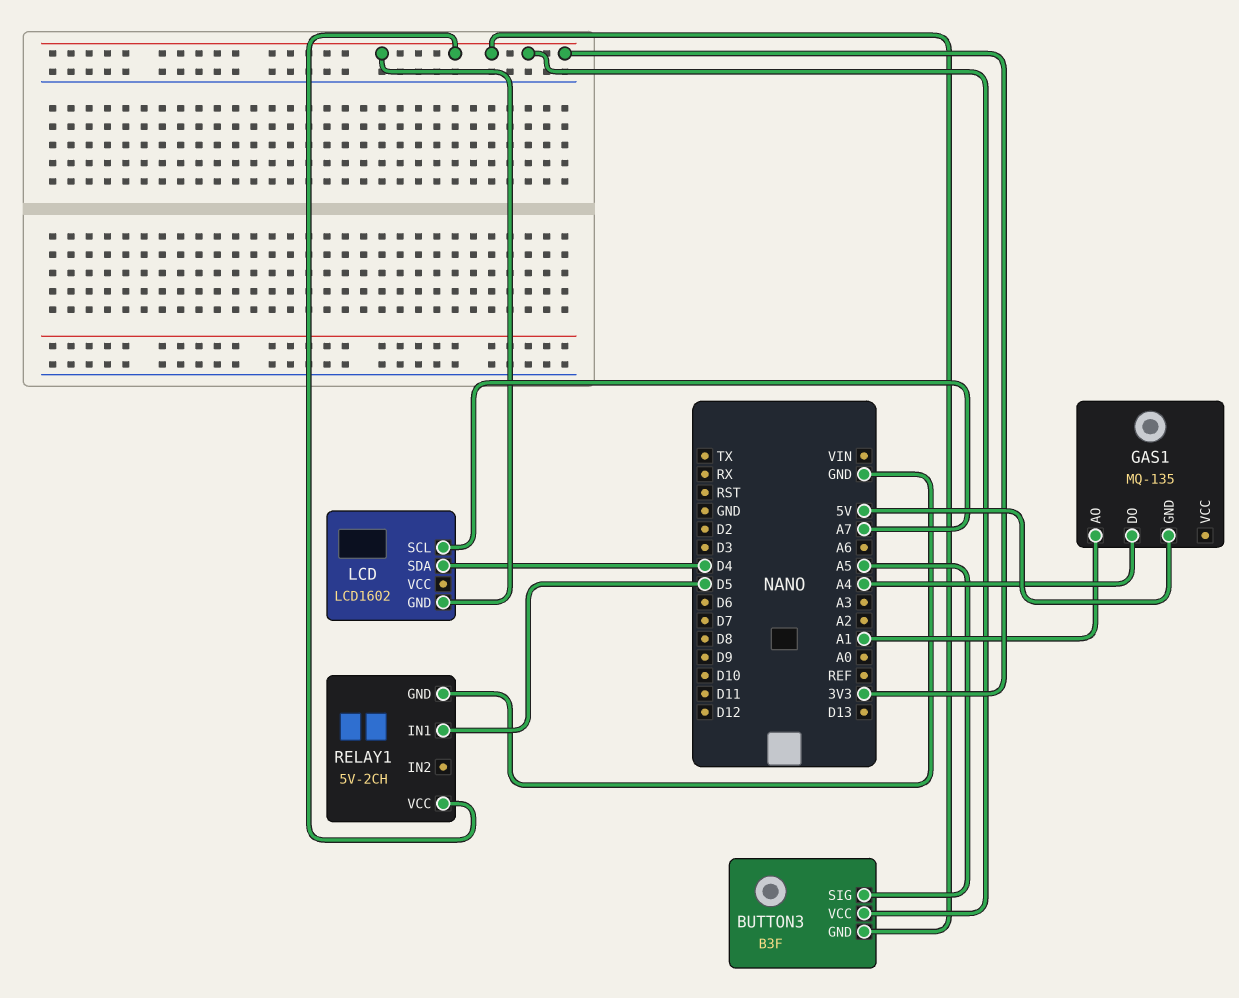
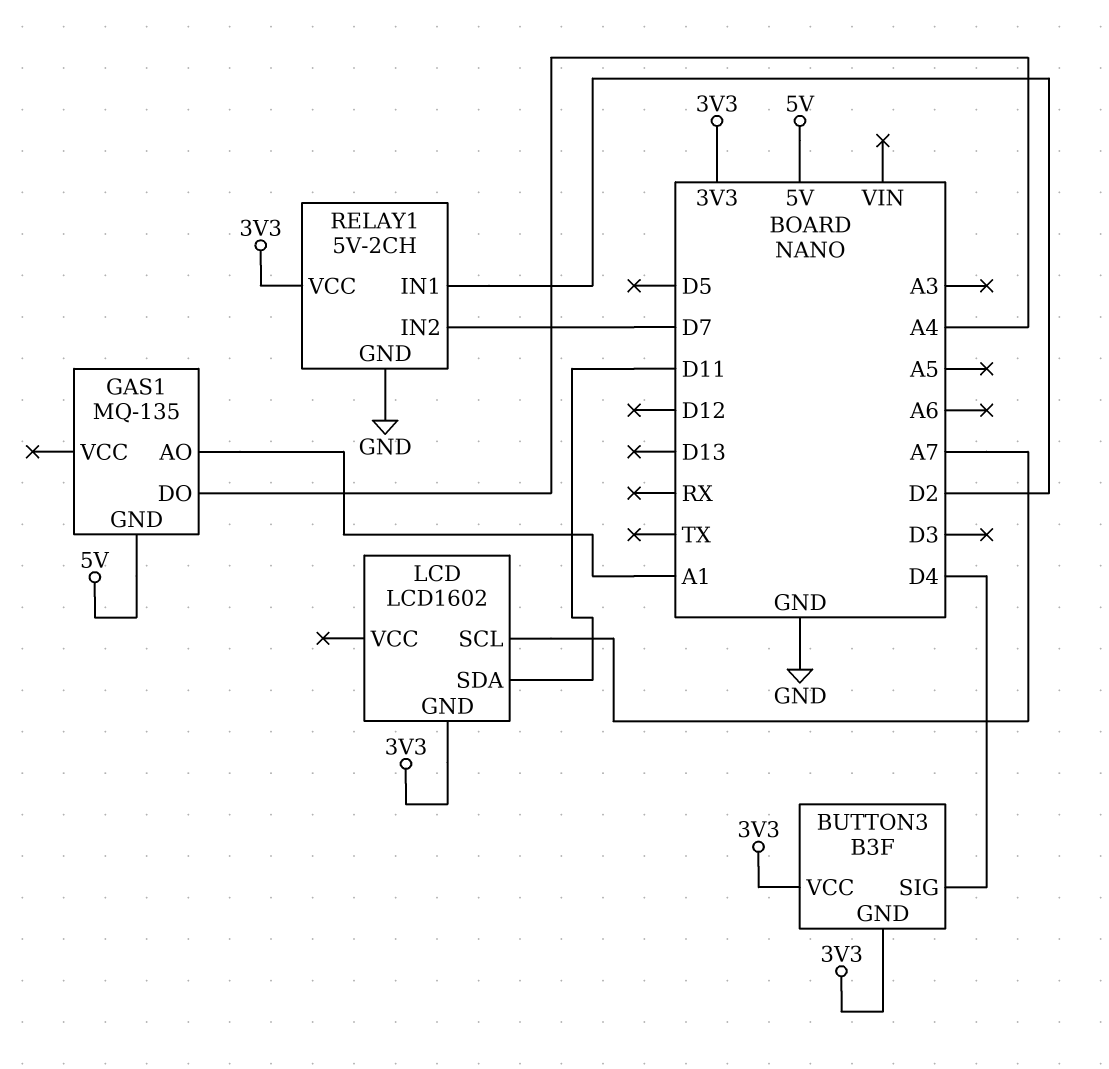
BUTTON3 pin SIG: A5 -> D4
LCD pin SDA: D4 -> D11
RELAY1 pin IN1: D5 -> D2
RELAY1 pin IN2: none -> D7

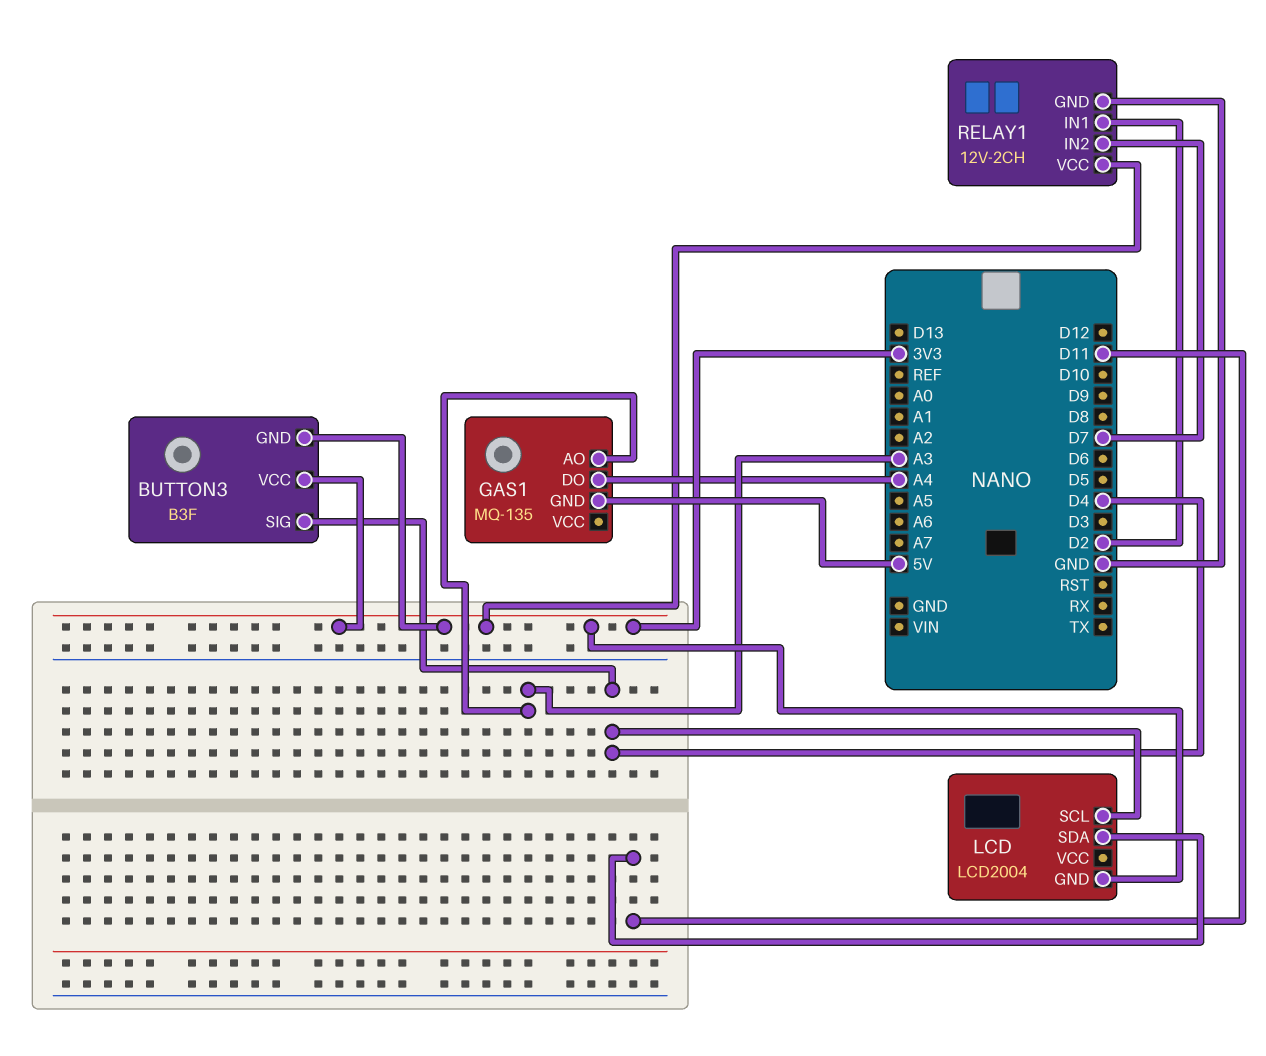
GAS1 pin AO: A1 -> A3
LCD: LCD1602 -> LCD2004
LCD pin SCL: A7 -> D4
RELAY1: 5V-2CH -> 12V-2CH

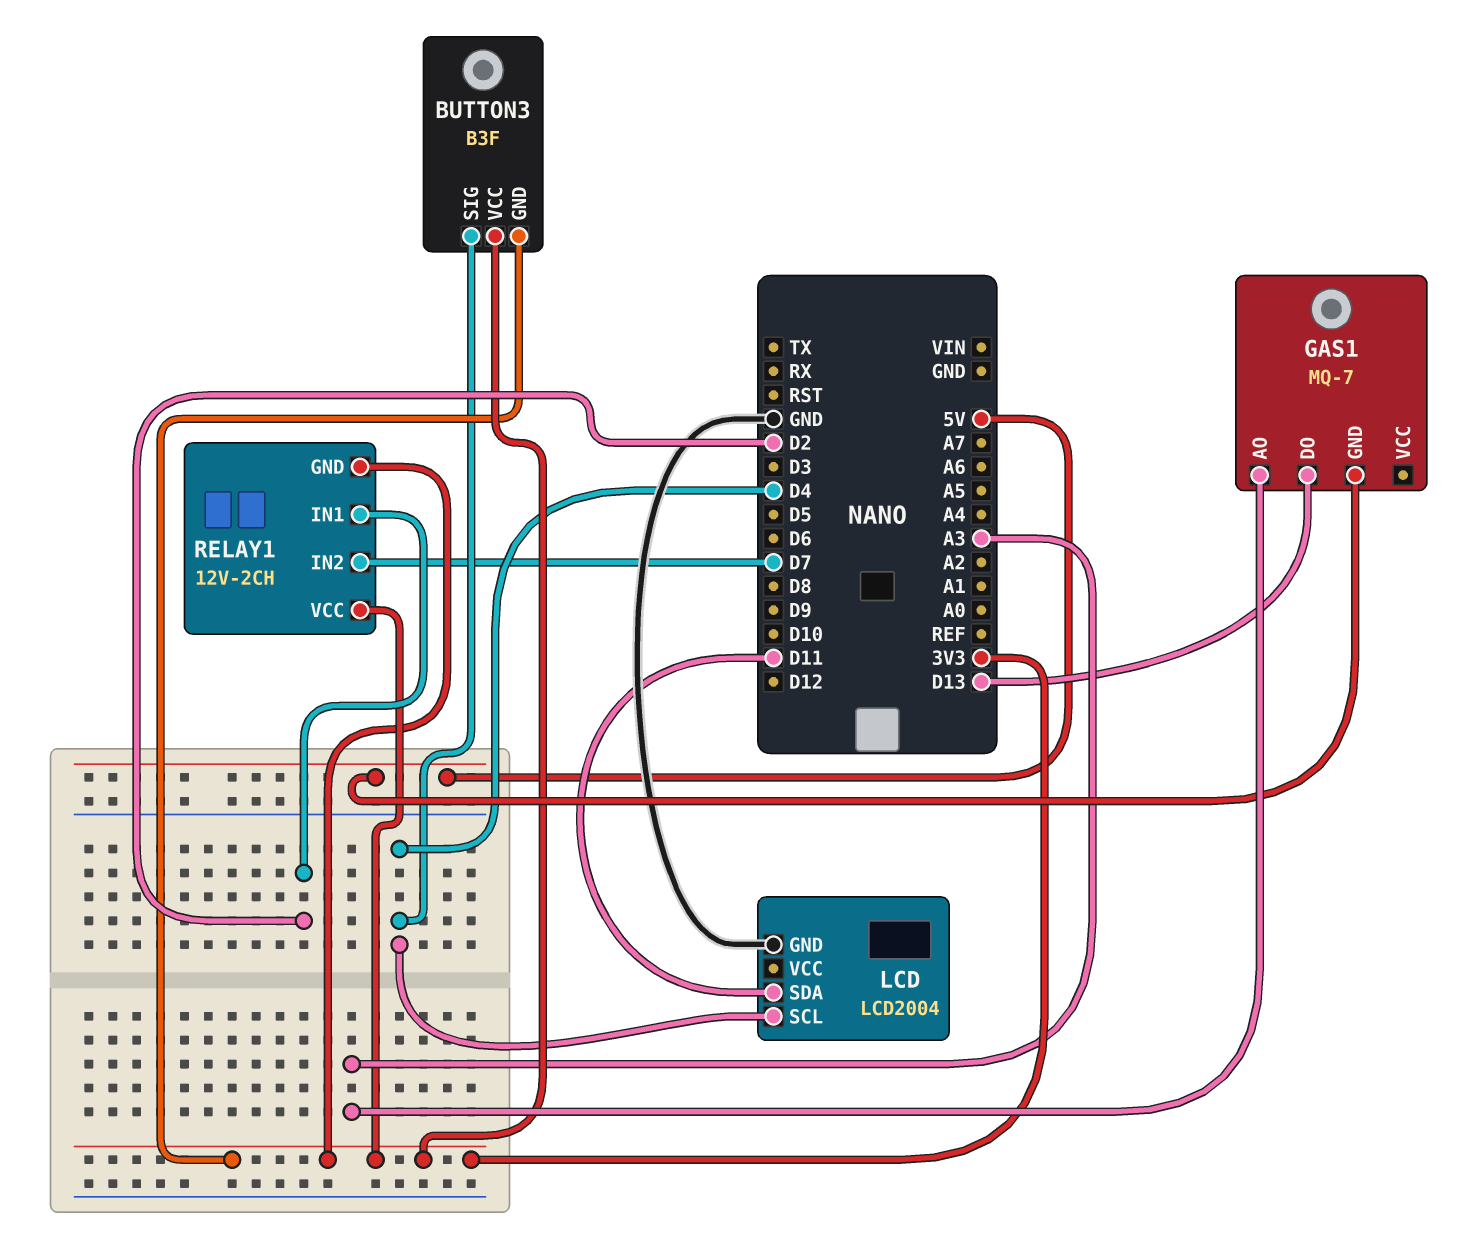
GAS1: MQ-135 -> MQ-7
GAS1 pin DO: A4 -> D13
LCD pin GND: 3V3 -> GND
RELAY1 pin GND: GND -> 3V3

